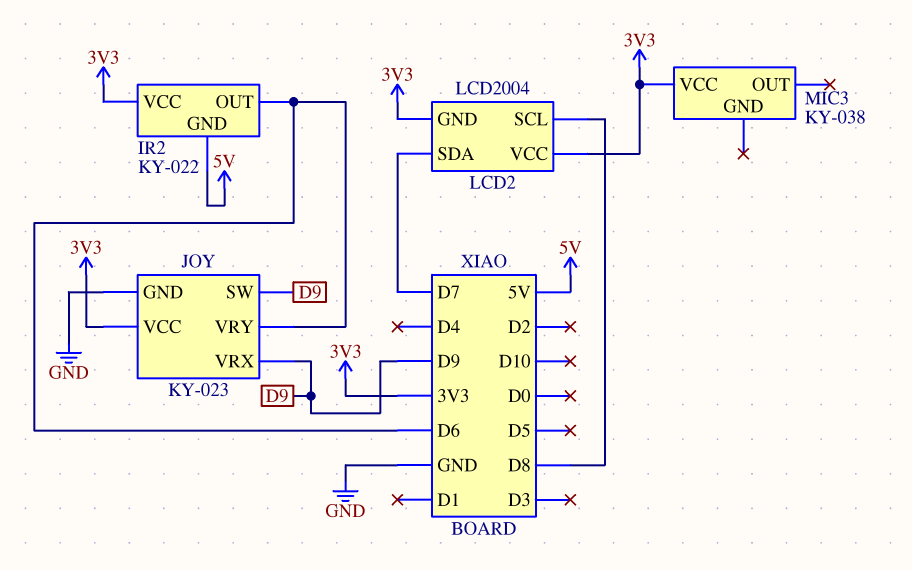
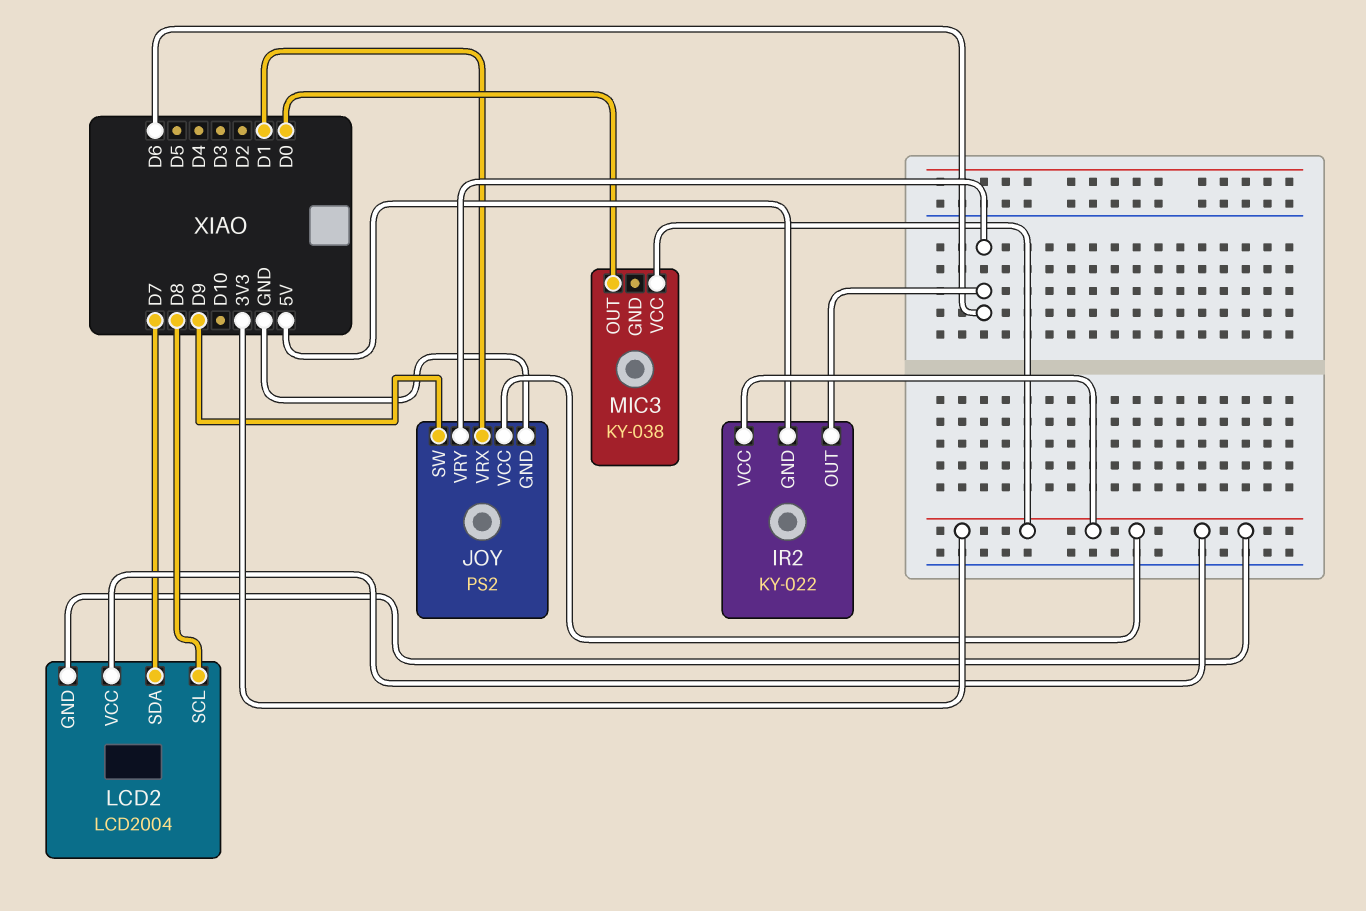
JOY: KY-023 -> PS2
JOY pin VRX: D9 -> D1
MIC3 pin OUT: none -> D0

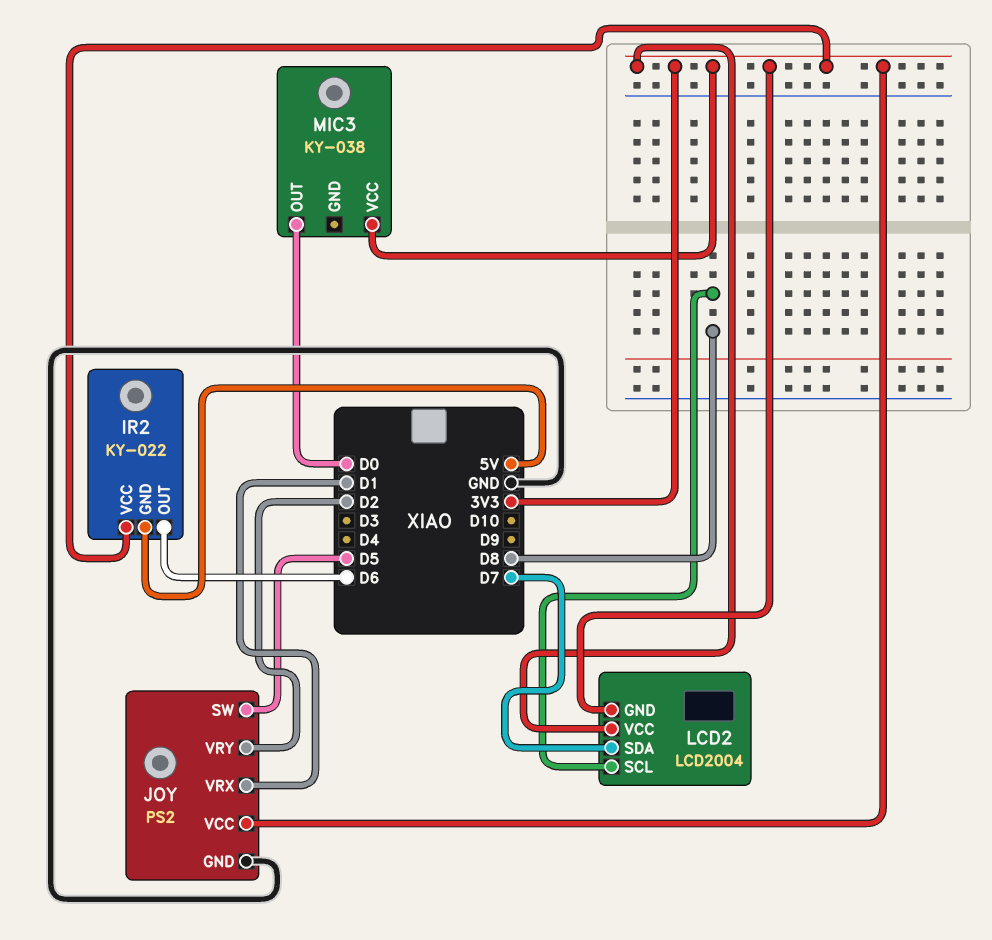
JOY pin SW: D9 -> D5
JOY pin VRY: D6 -> D2

